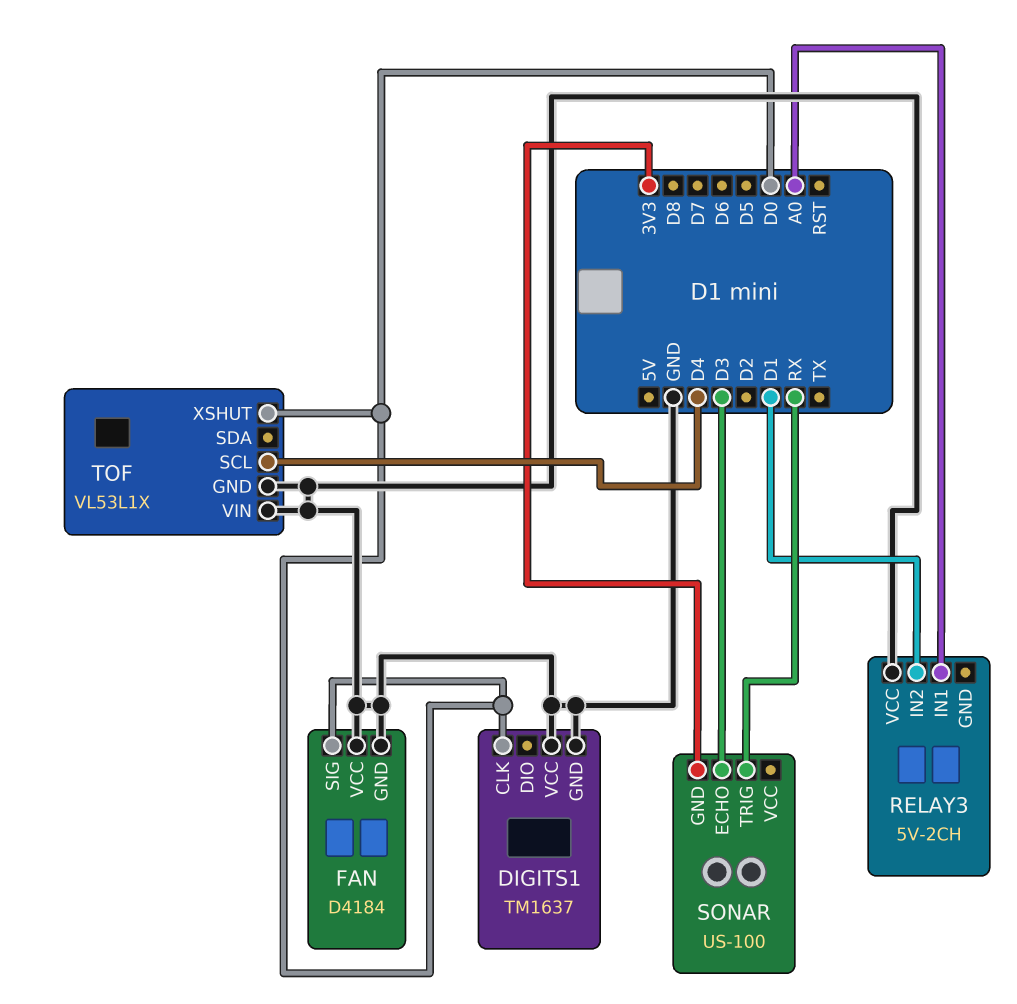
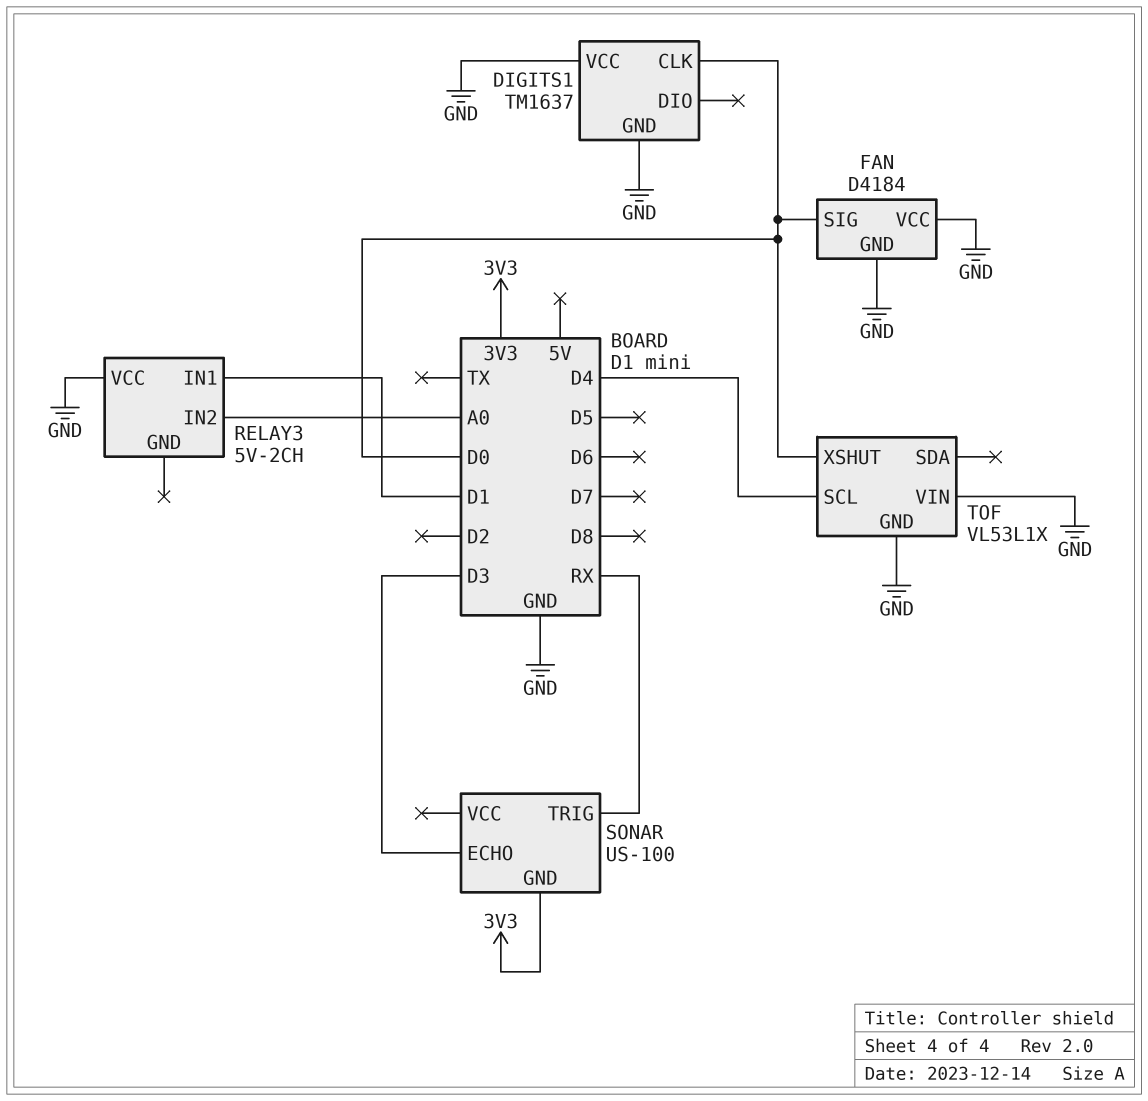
RELAY3 pin IN1: A0 -> D1
RELAY3 pin IN2: D1 -> A0

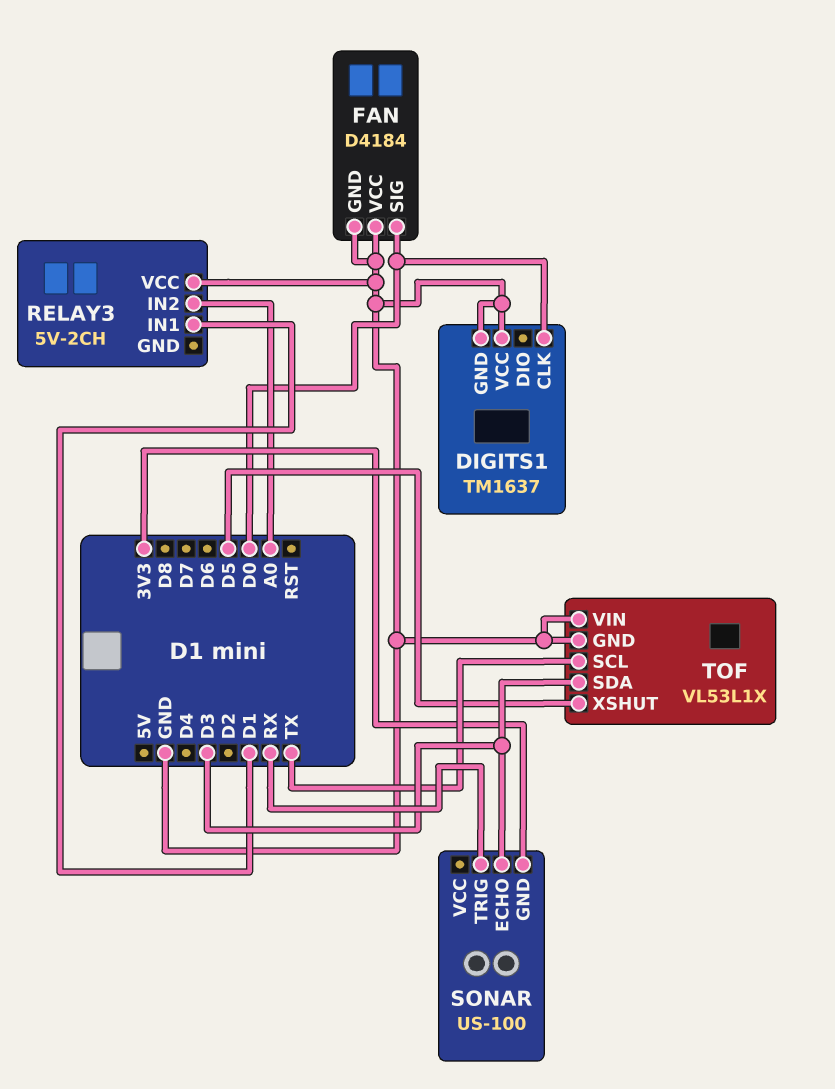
TOF pin SCL: D4 -> TX
TOF pin SDA: none -> D3
TOF pin XSHUT: D0 -> D5

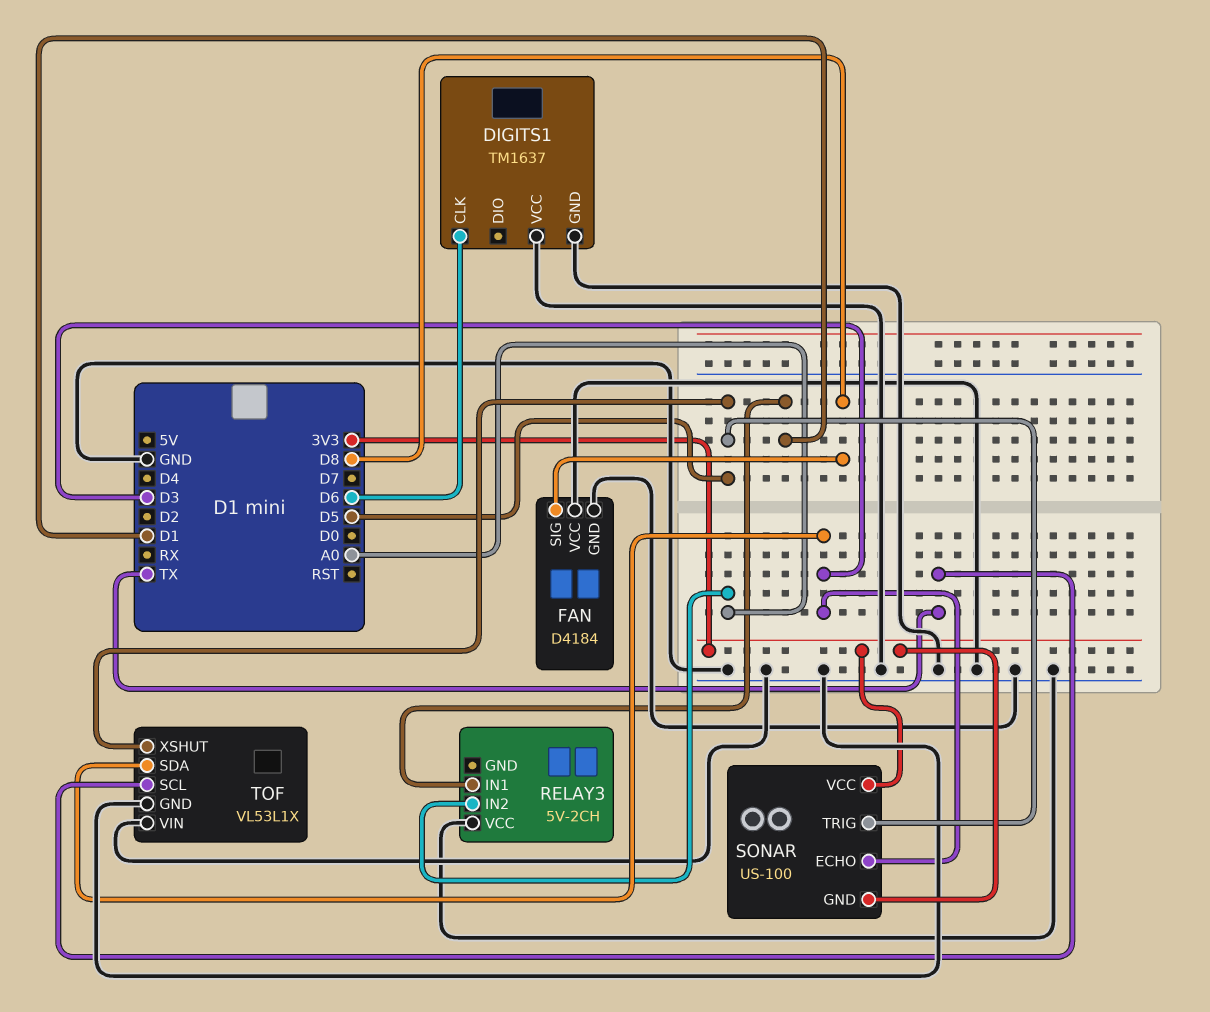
DIGITS1 pin CLK: D0 -> D6
FAN pin SIG: D0 -> D8
SONAR pin TRIG: RX -> D5
SONAR pin VCC: none -> 3V3

